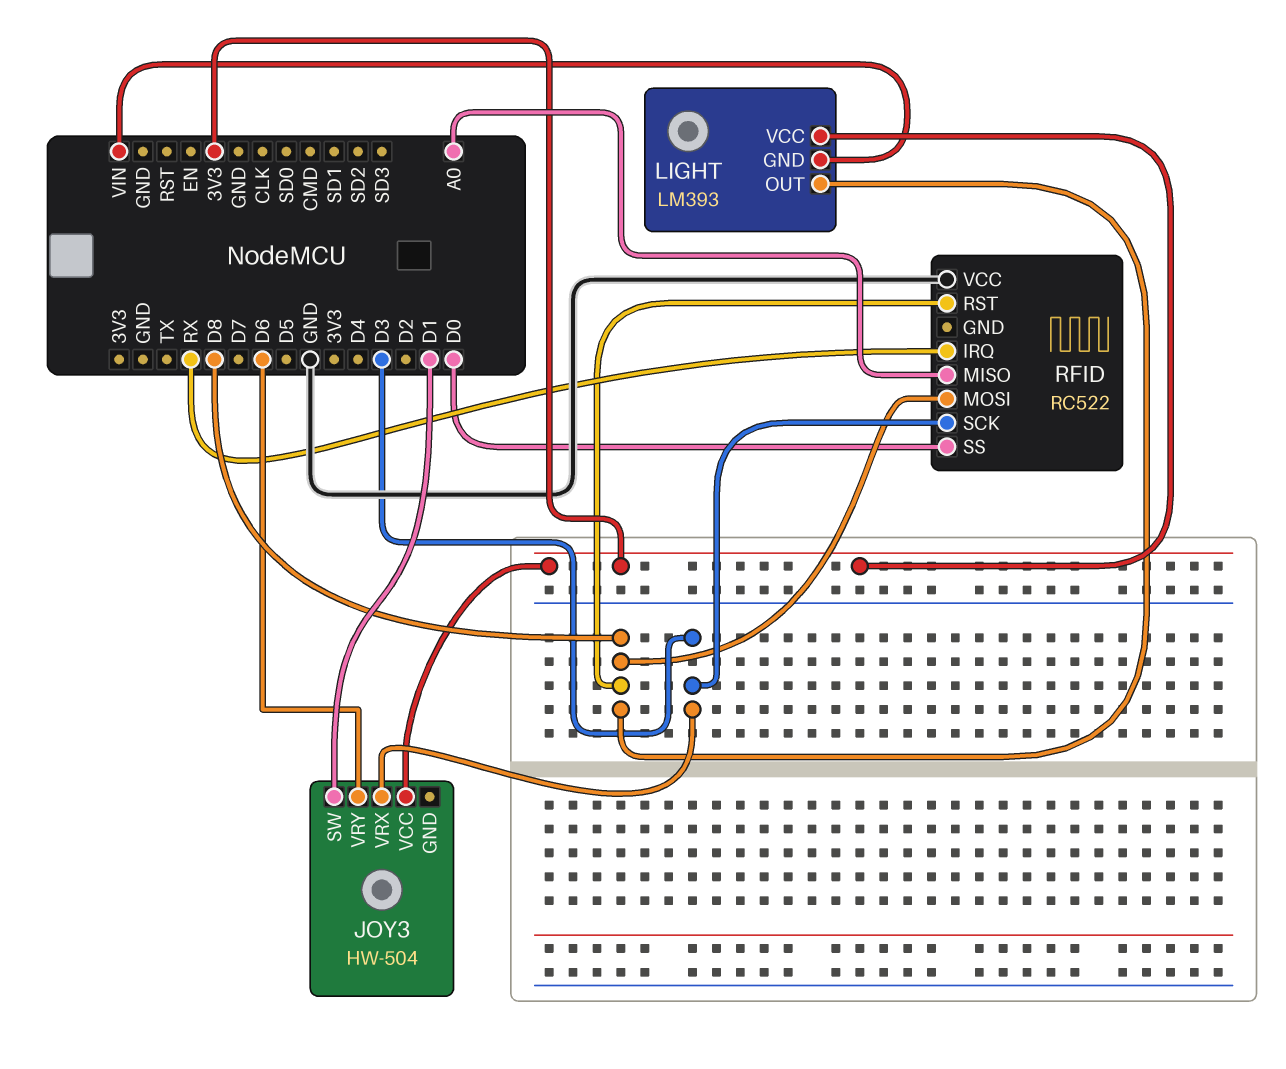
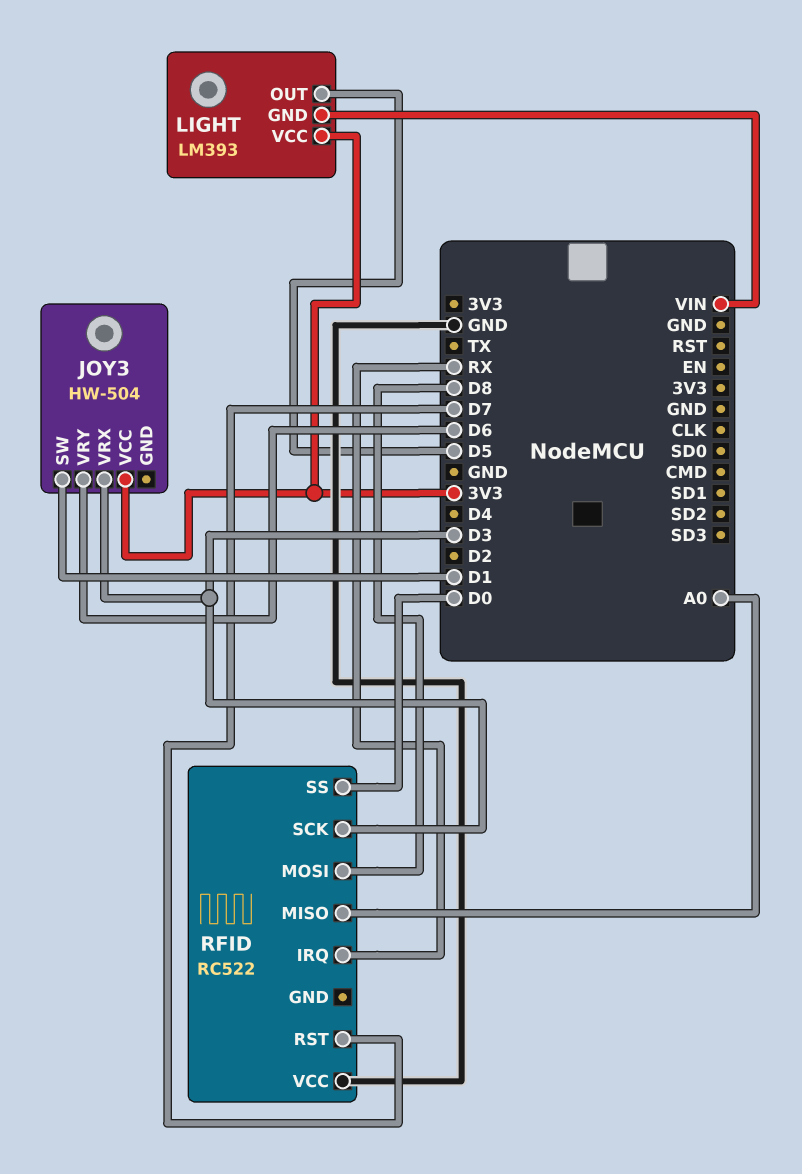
LIGHT pin OUT: D8 -> D5
RFID pin RST: D8 -> D7

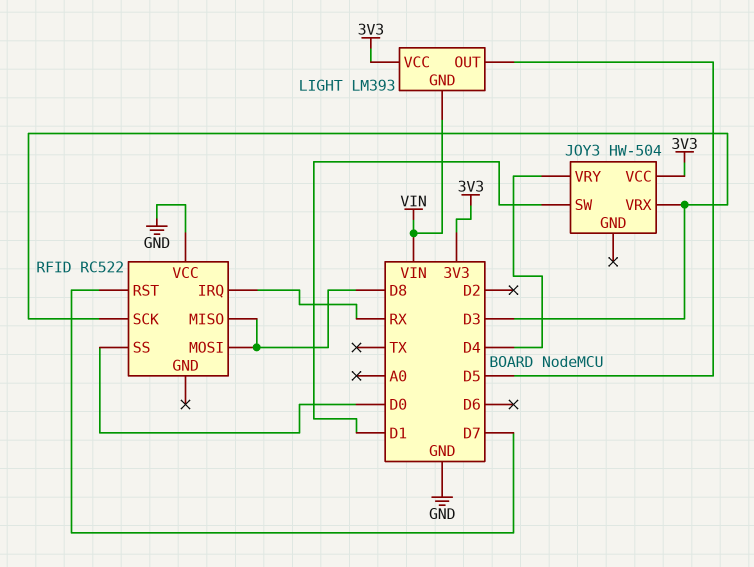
JOY3 pin VRY: D6 -> D4
RFID pin MISO: A0 -> D8

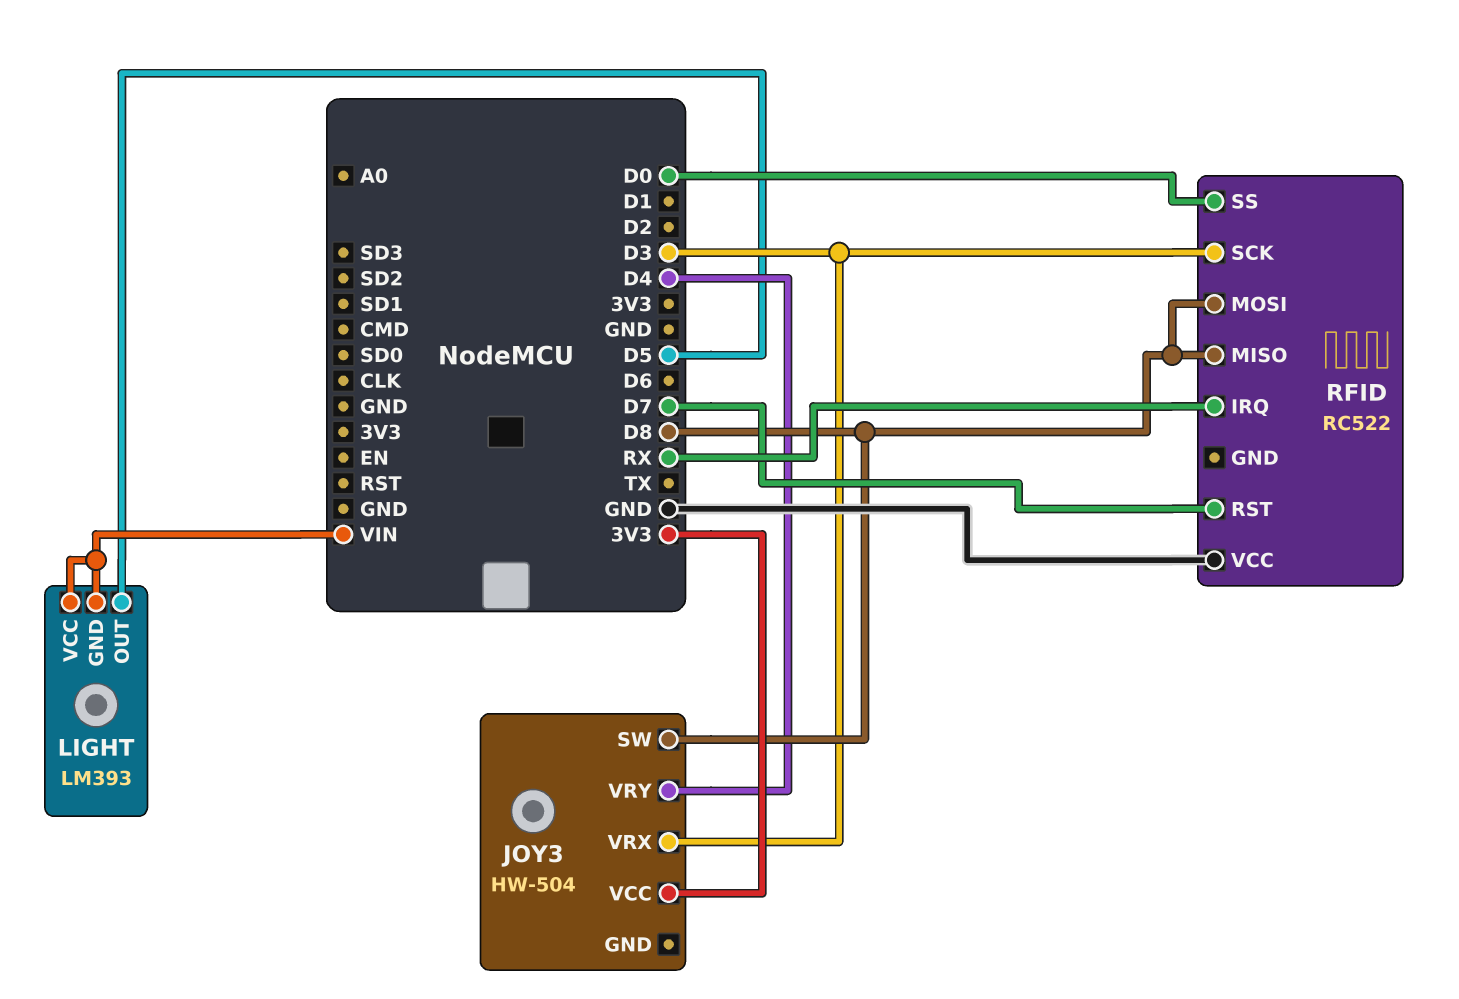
JOY3 pin SW: D1 -> D8
LIGHT pin VCC: 3V3 -> VIN

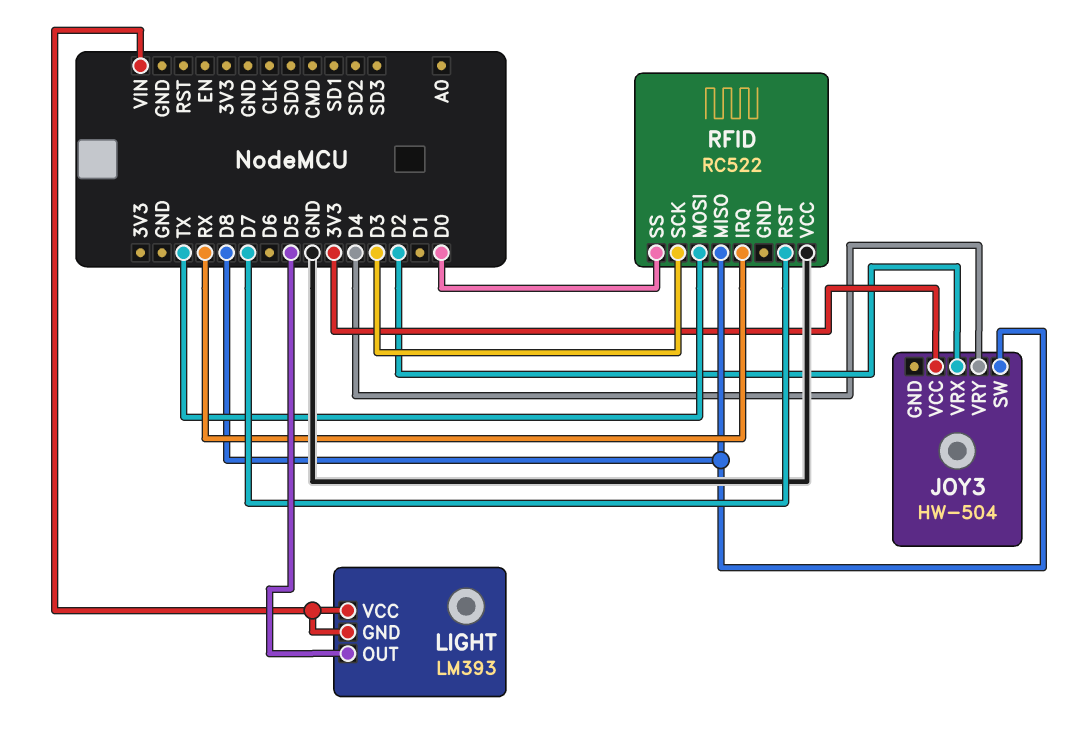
JOY3 pin VRX: D3 -> D2
RFID pin MOSI: D8 -> TX

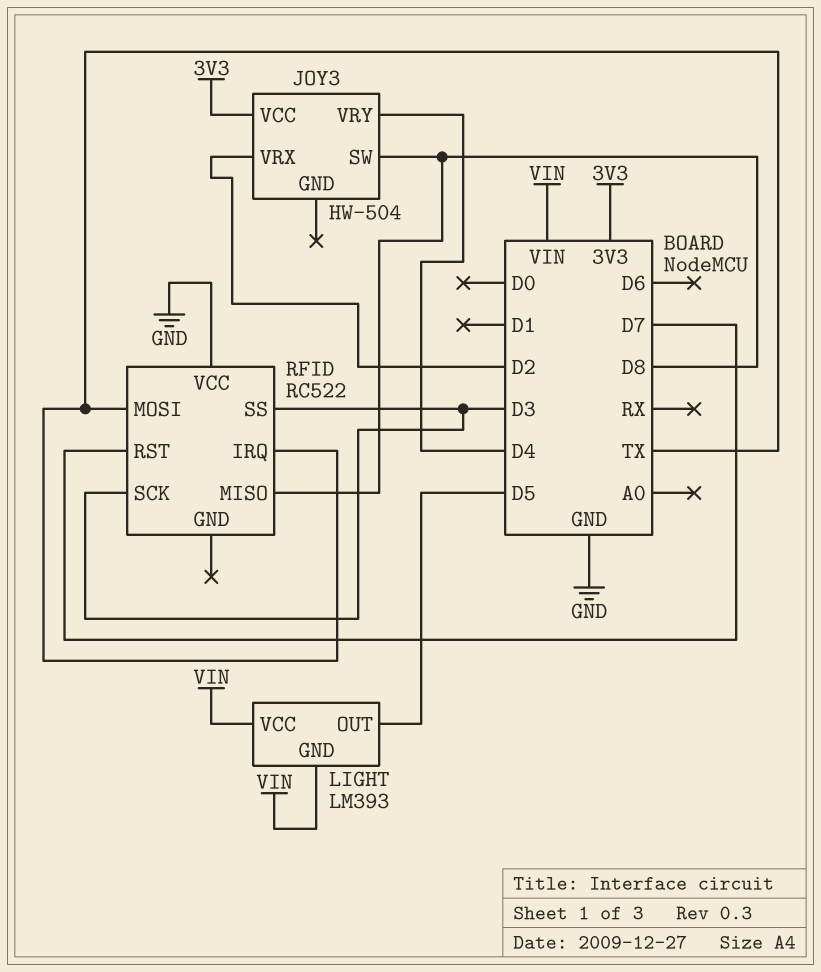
RFID pin IRQ: RX -> TX
RFID pin SS: D0 -> D3

